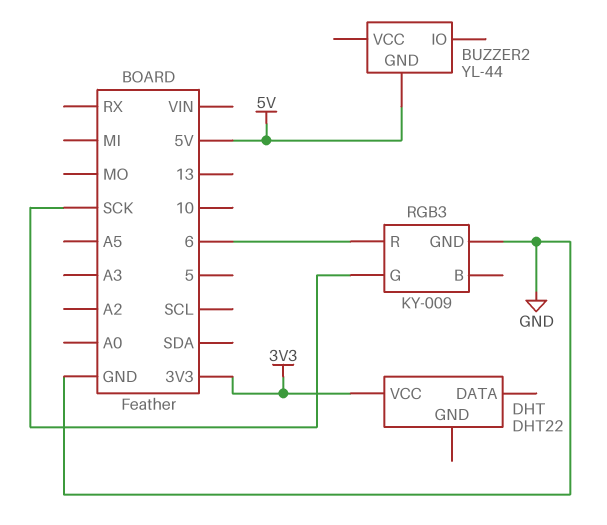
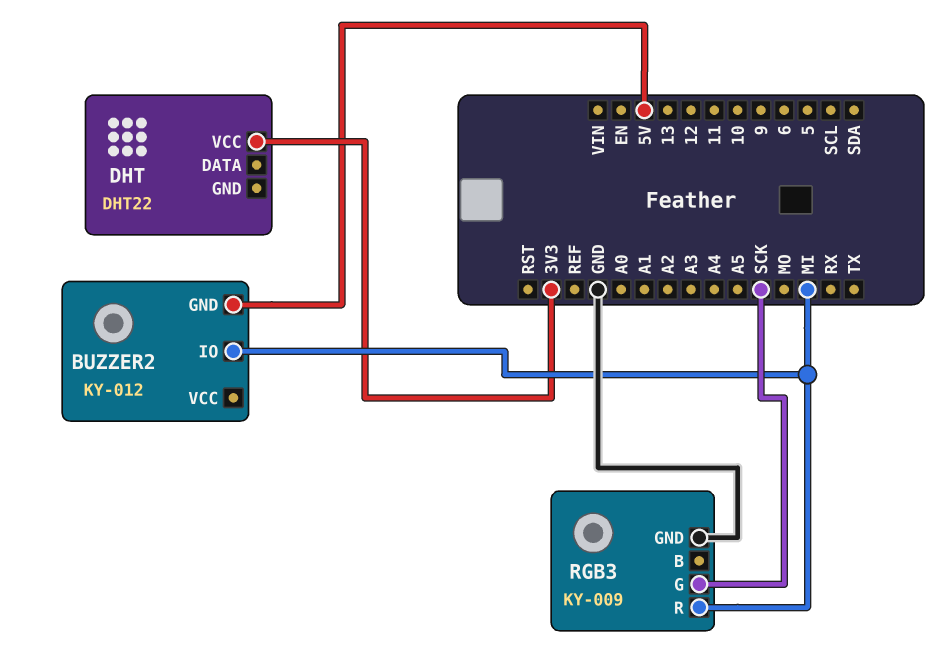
BUZZER2: YL-44 -> KY-012
BUZZER2 pin IO: none -> MI
RGB3 pin R: 6 -> MI

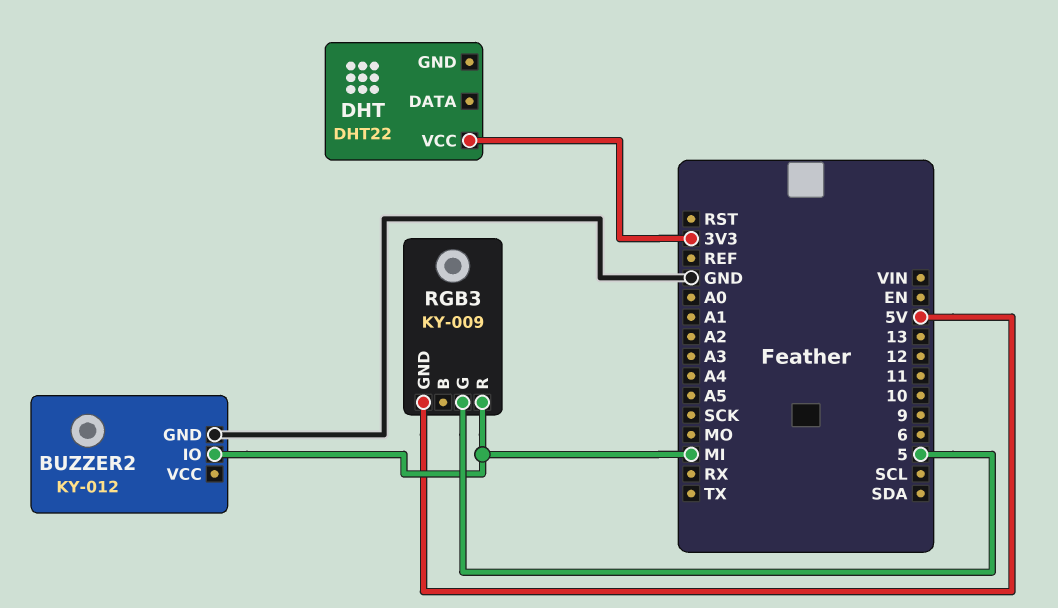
BUZZER2 pin GND: 5V -> GND
RGB3 pin G: SCK -> 5
RGB3 pin GND: GND -> 5V

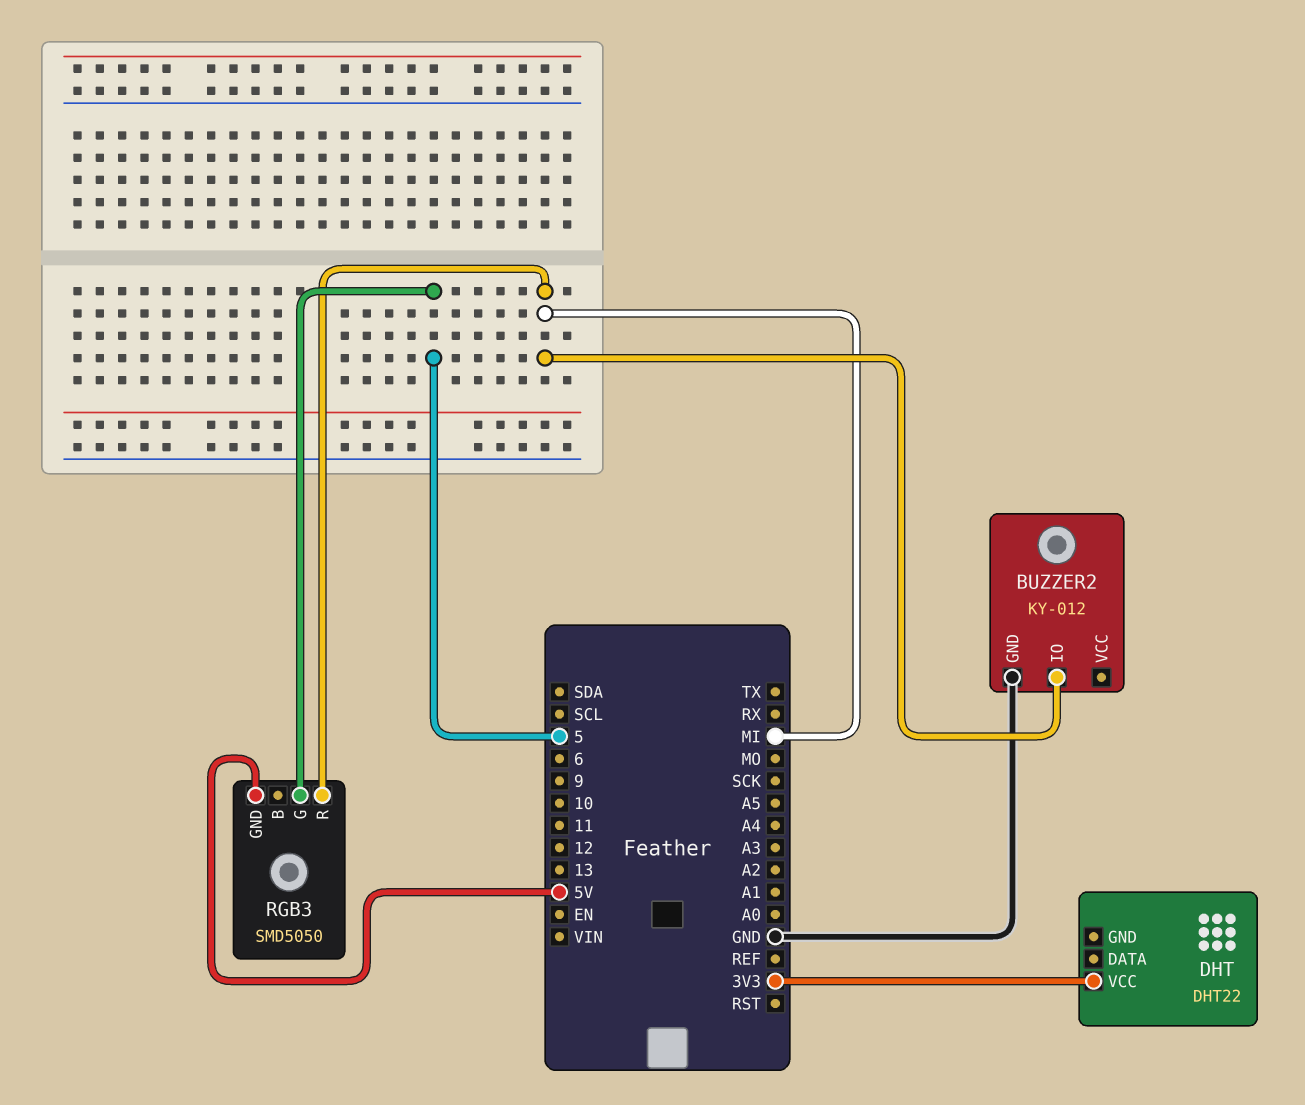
RGB3: KY-009 -> SMD5050

